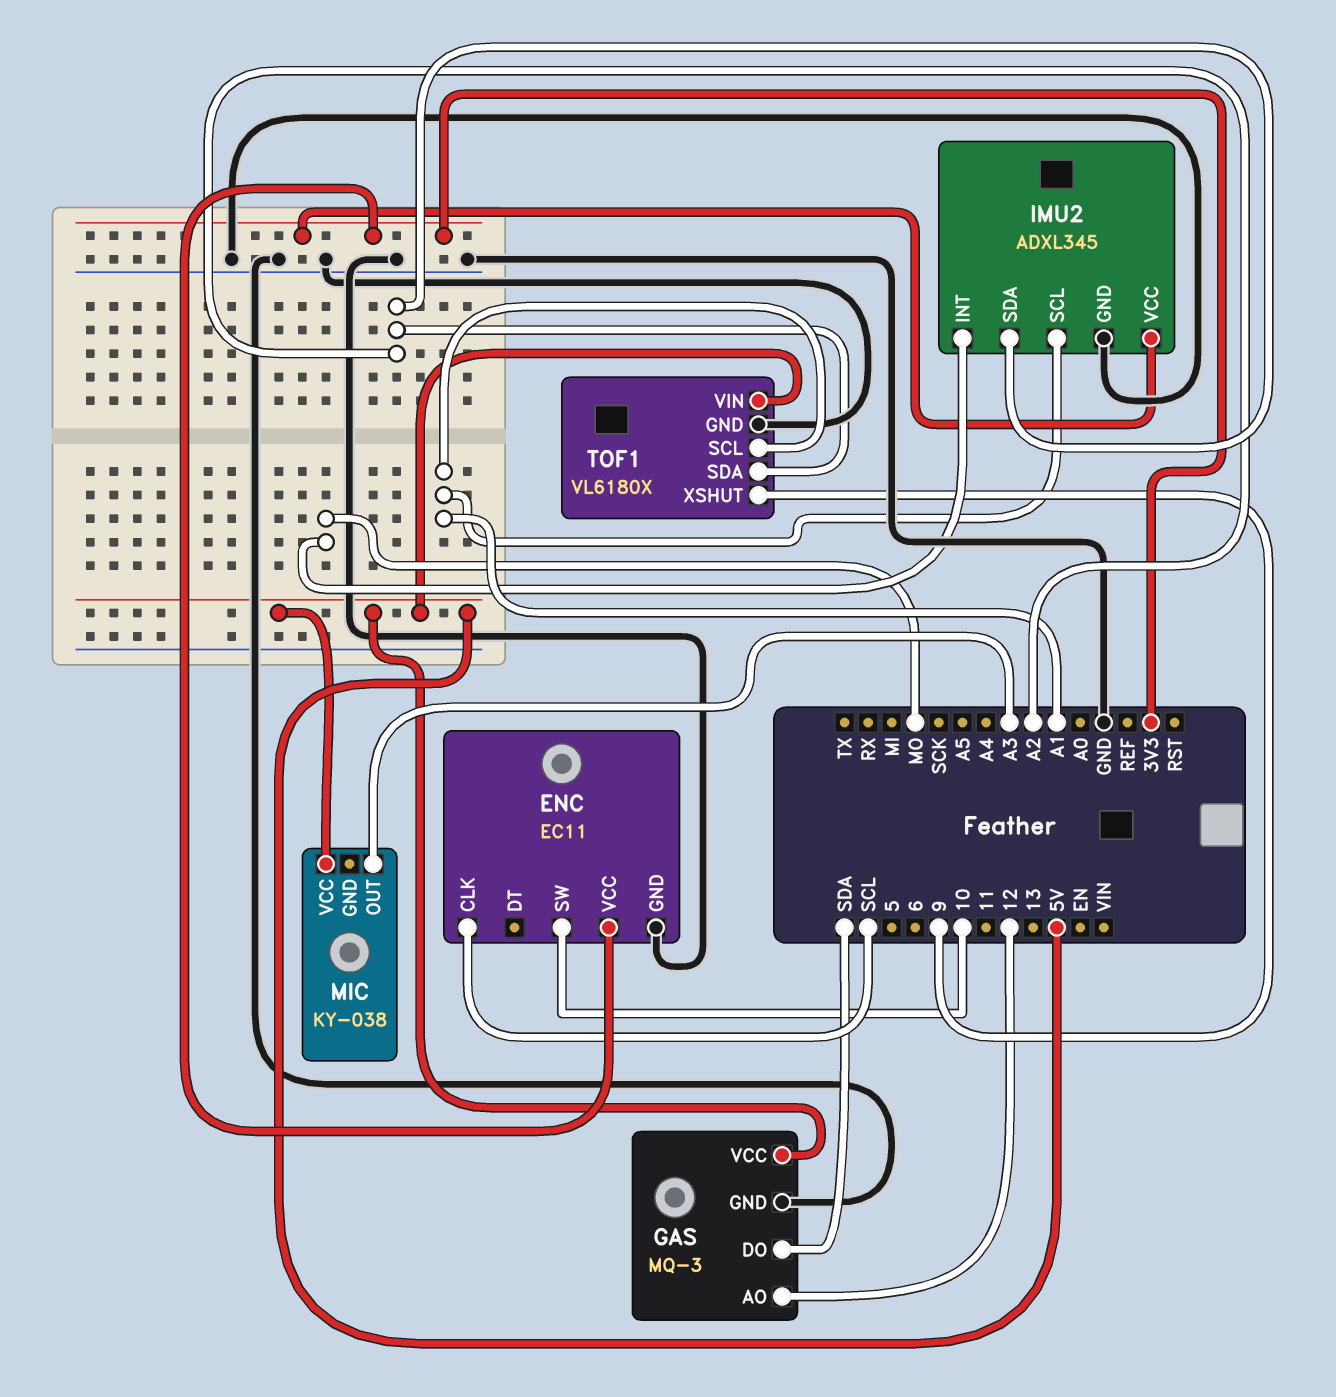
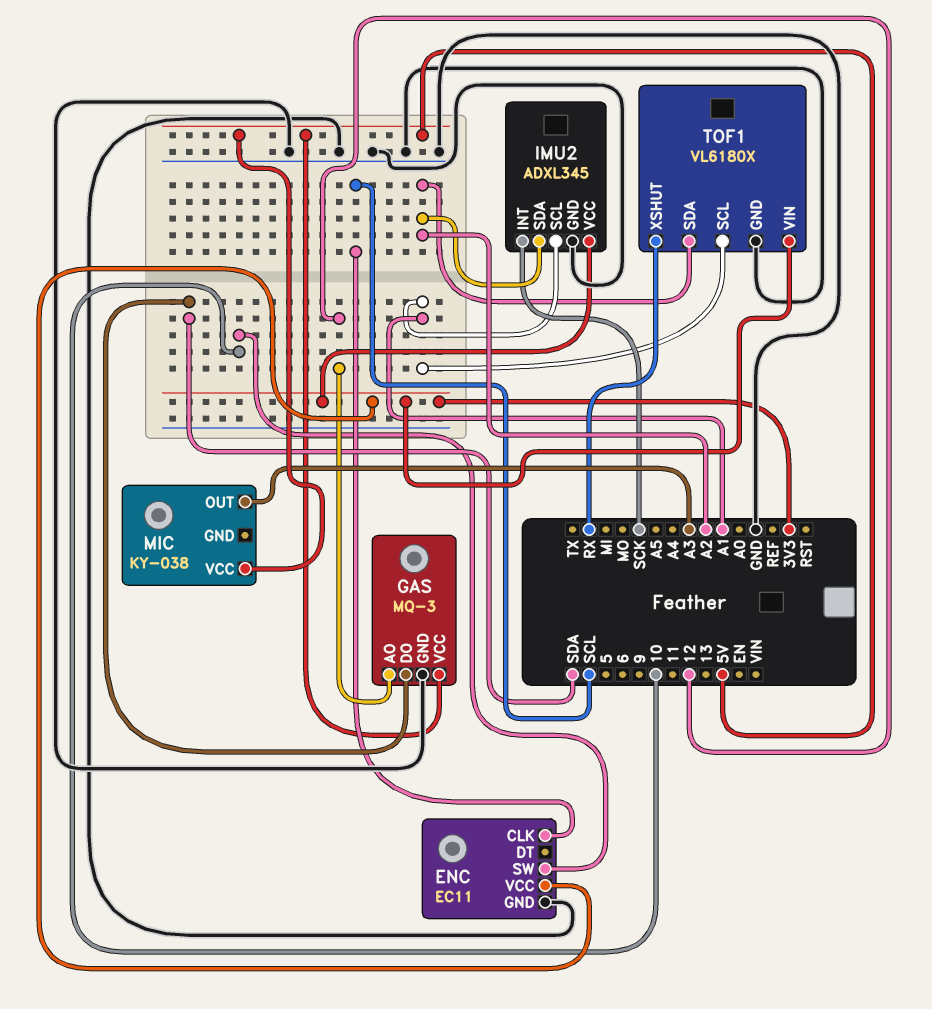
IMU2 pin INT: MO -> SCK
TOF1 pin VIN: 5V -> 3V3
TOF1 pin XSHUT: 9 -> RX

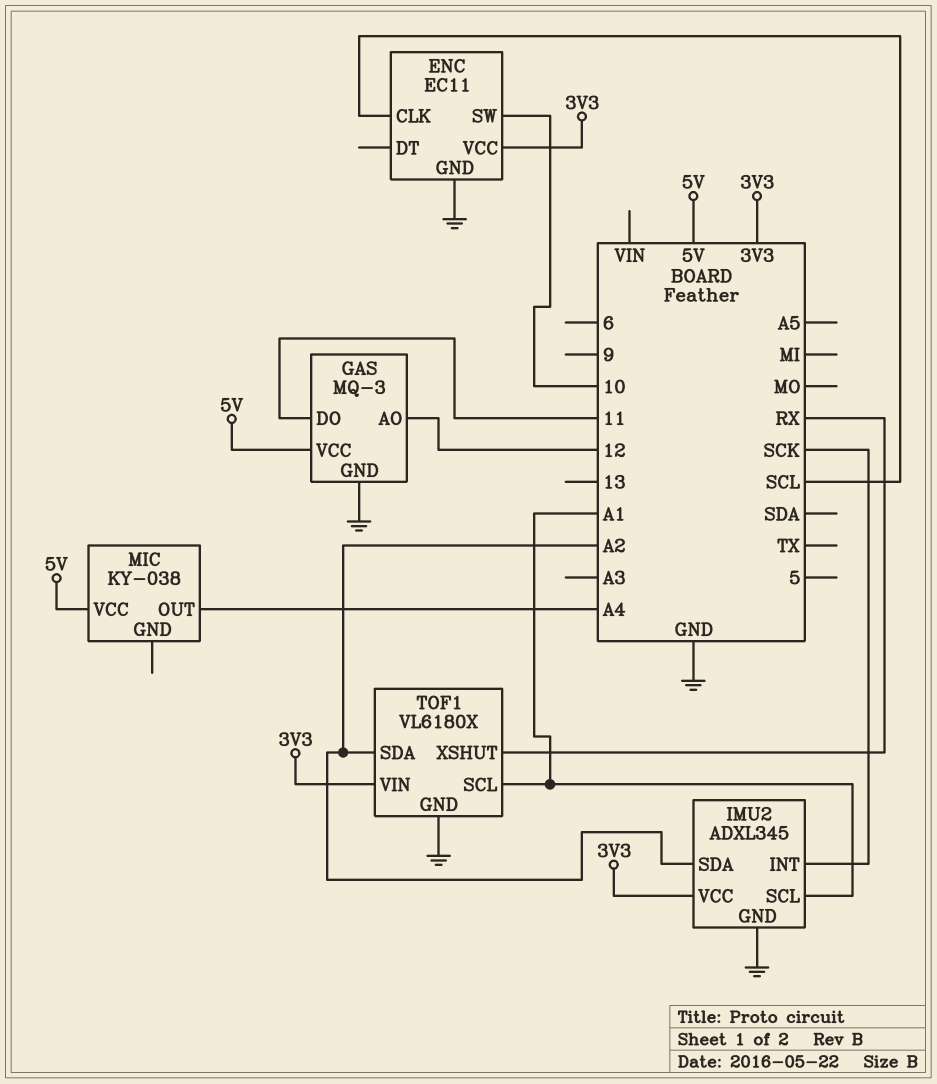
GAS pin DO: SDA -> 11
MIC pin OUT: A3 -> A4

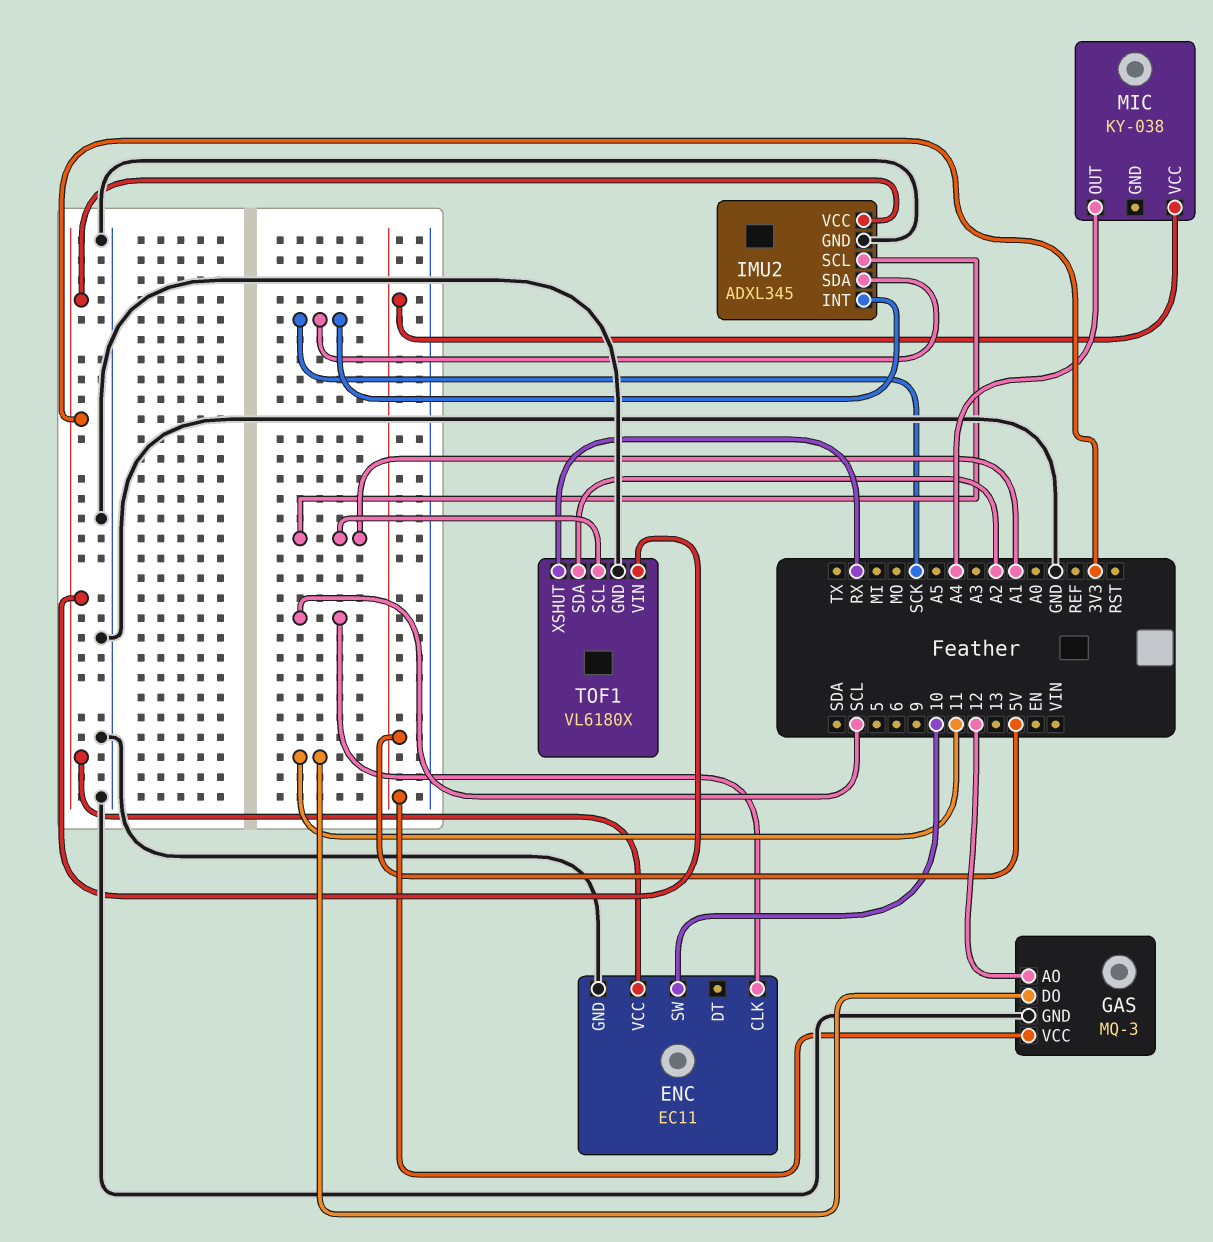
IMU2 pin SDA: A2 -> SCK

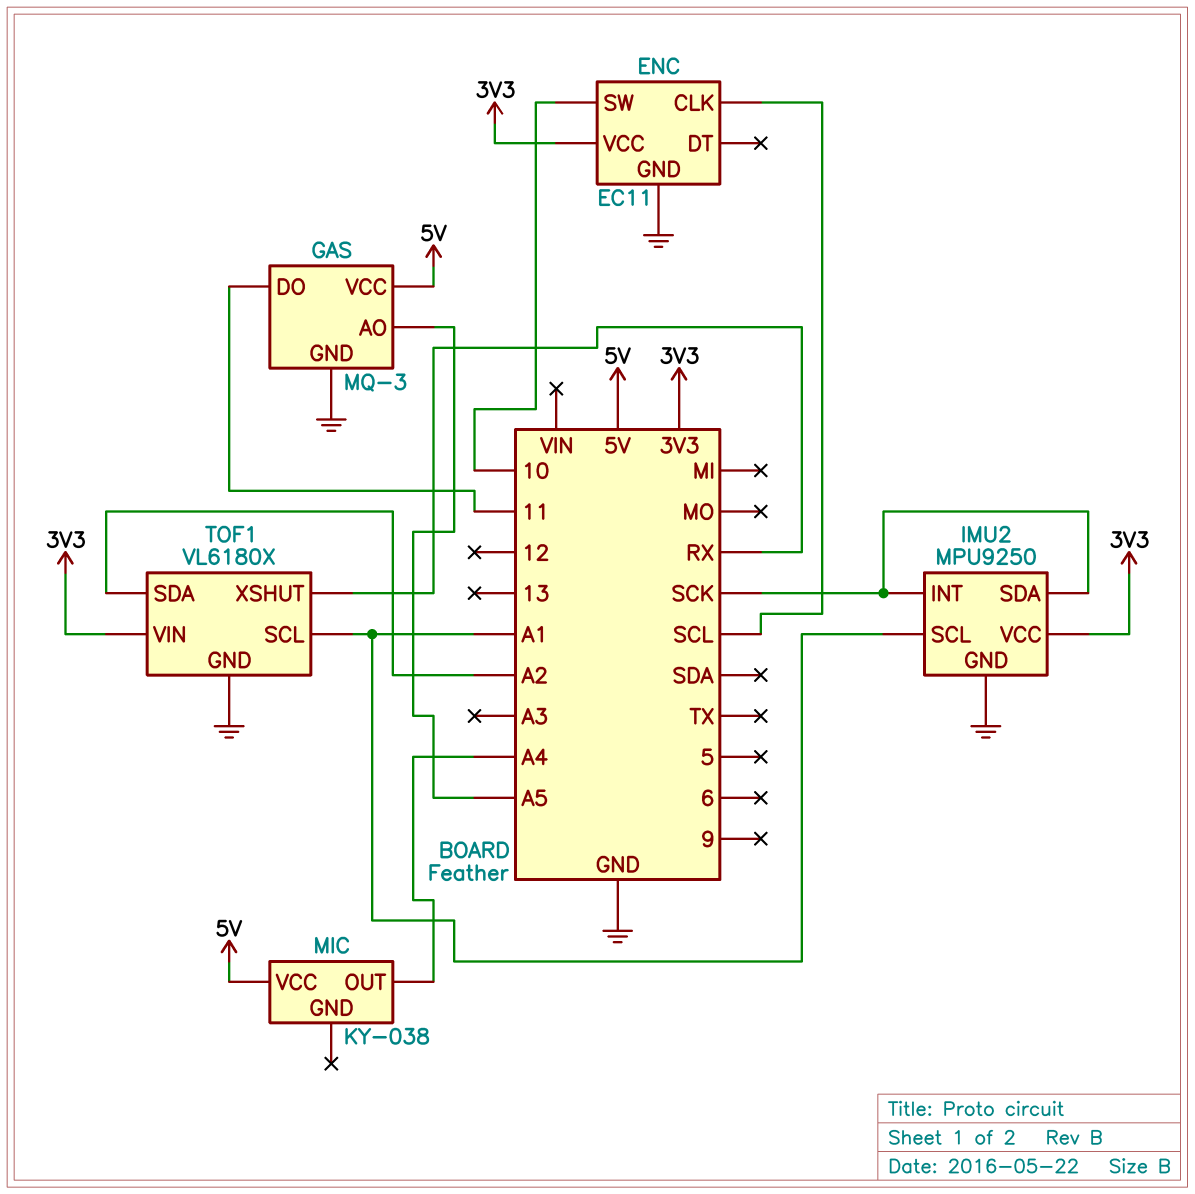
GAS pin AO: 12 -> A5
IMU2: ADXL345 -> MPU9250

